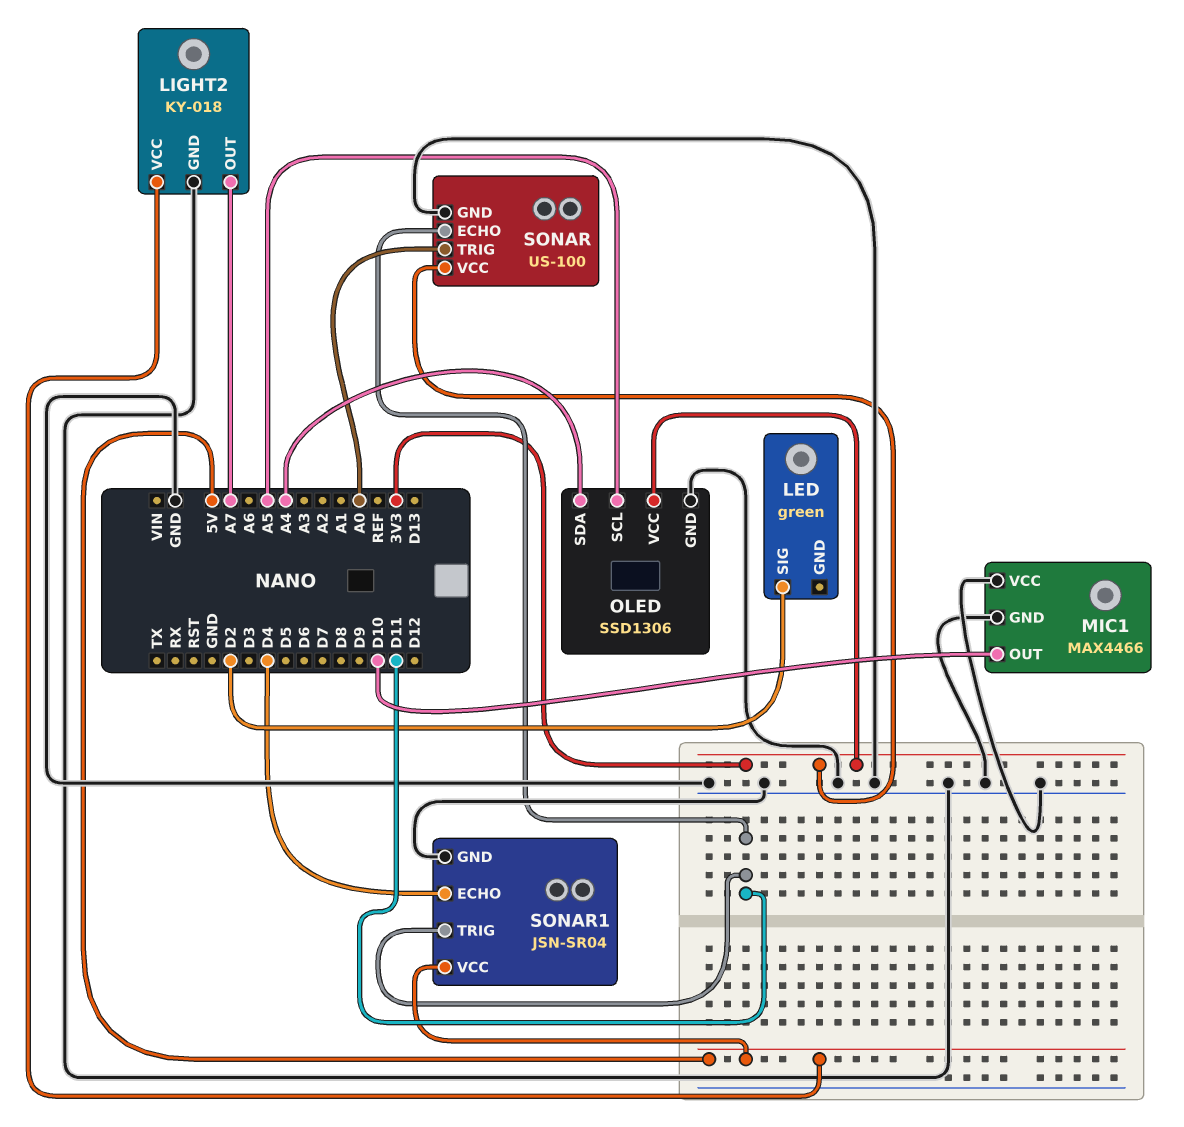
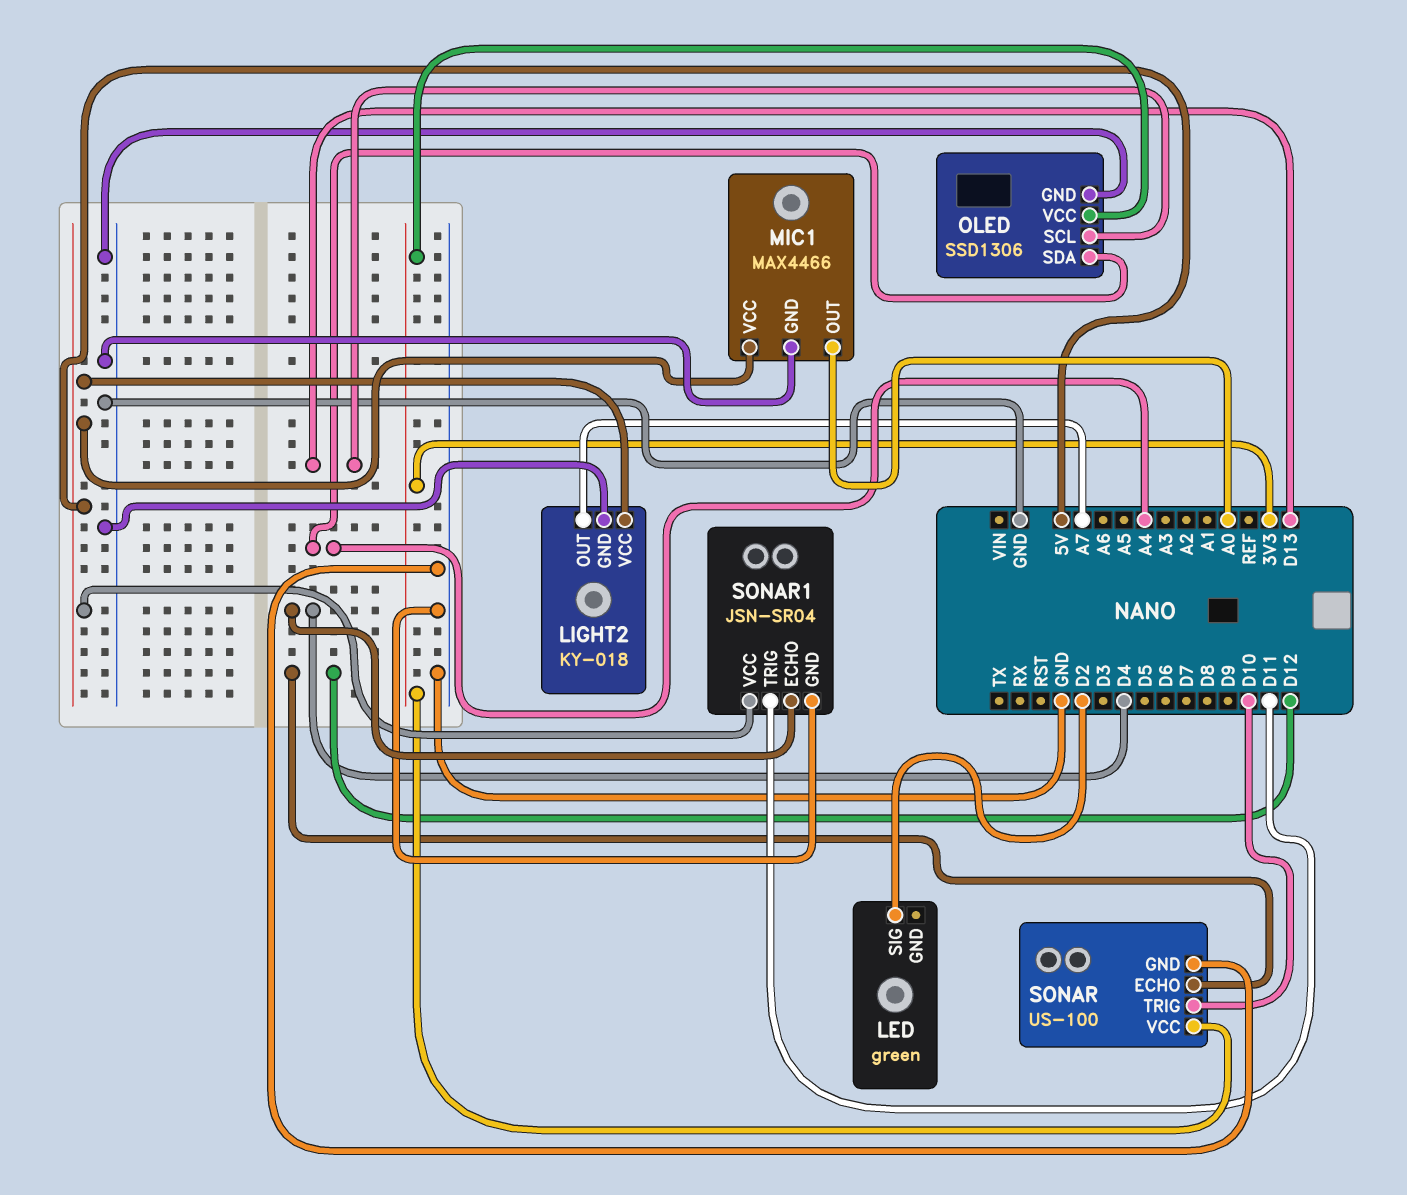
MIC1 pin OUT: D10 -> A0
MIC1 pin VCC: GND -> 5V
OLED pin SCL: A5 -> D13
SONAR pin ECHO: D11 -> D12
SONAR pin TRIG: A0 -> D10

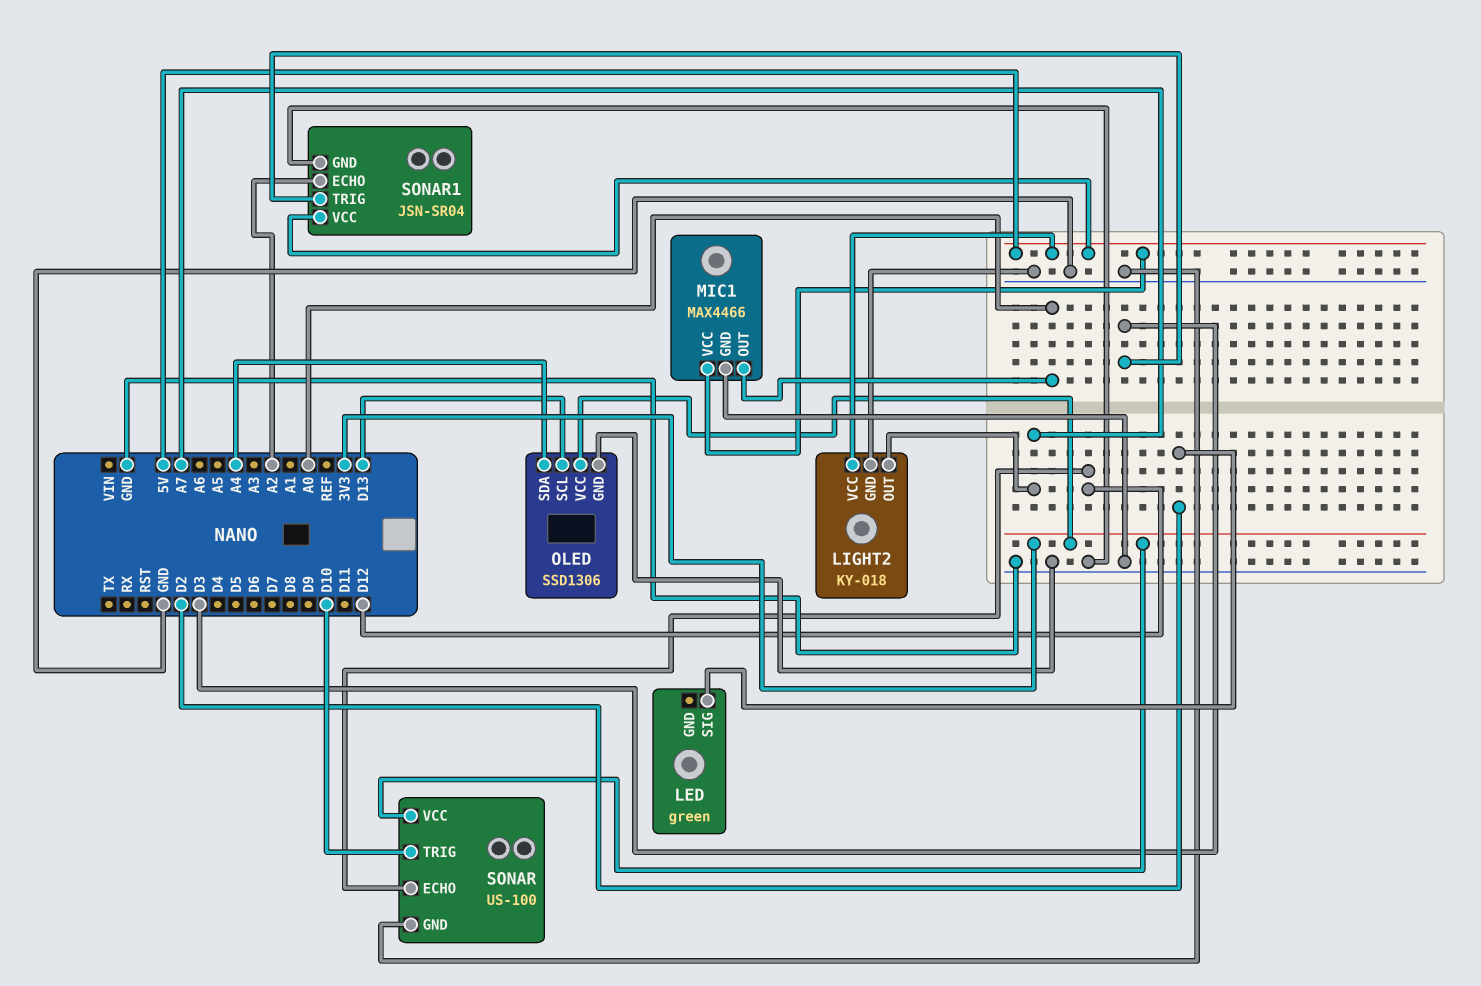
SONAR1 pin ECHO: D4 -> A2
SONAR1 pin TRIG: D11 -> D3

